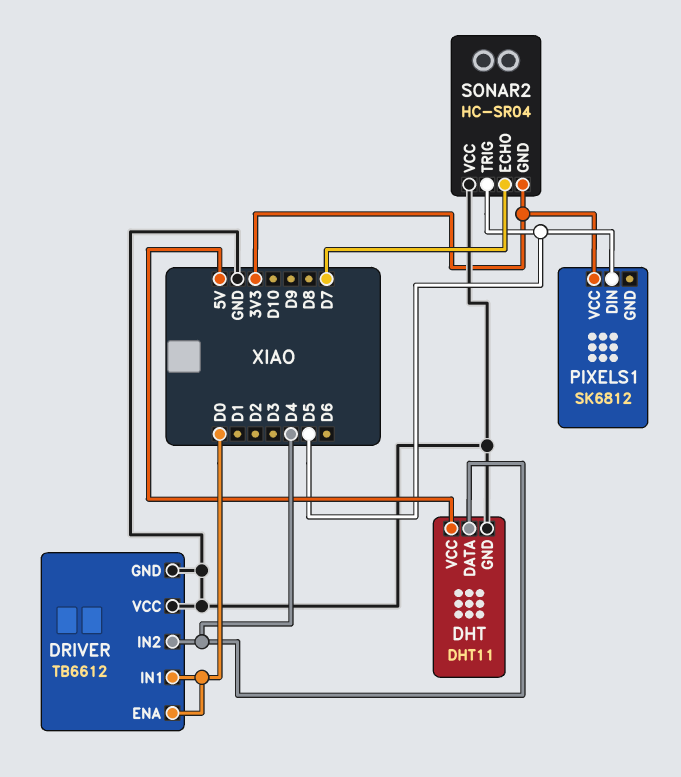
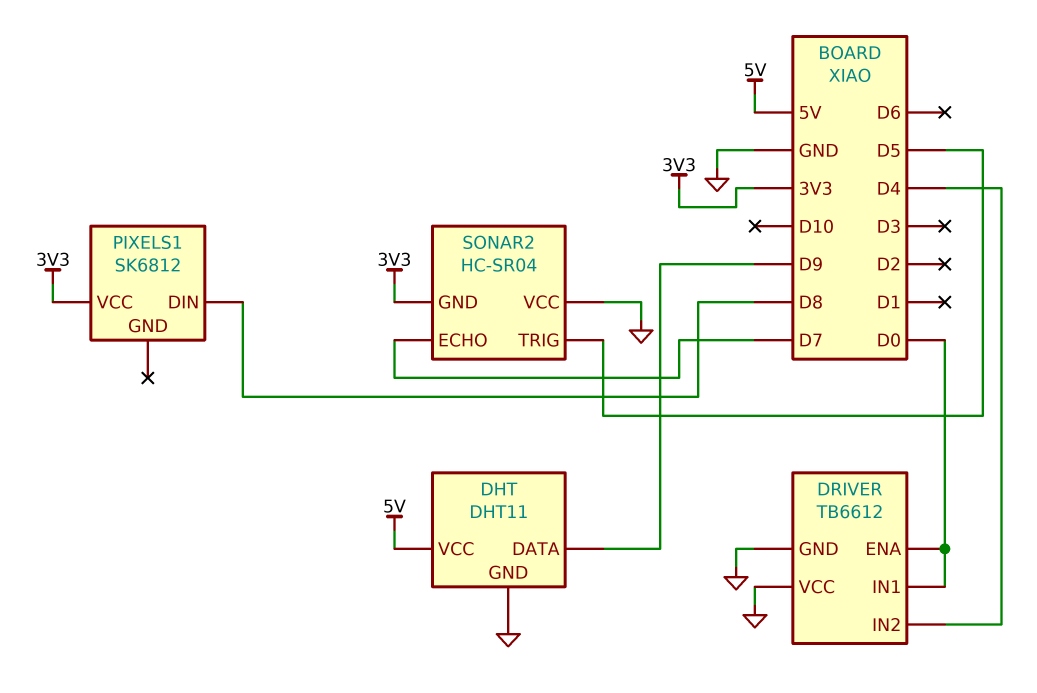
DHT pin DATA: D4 -> D9
PIXELS1 pin DIN: D5 -> D8

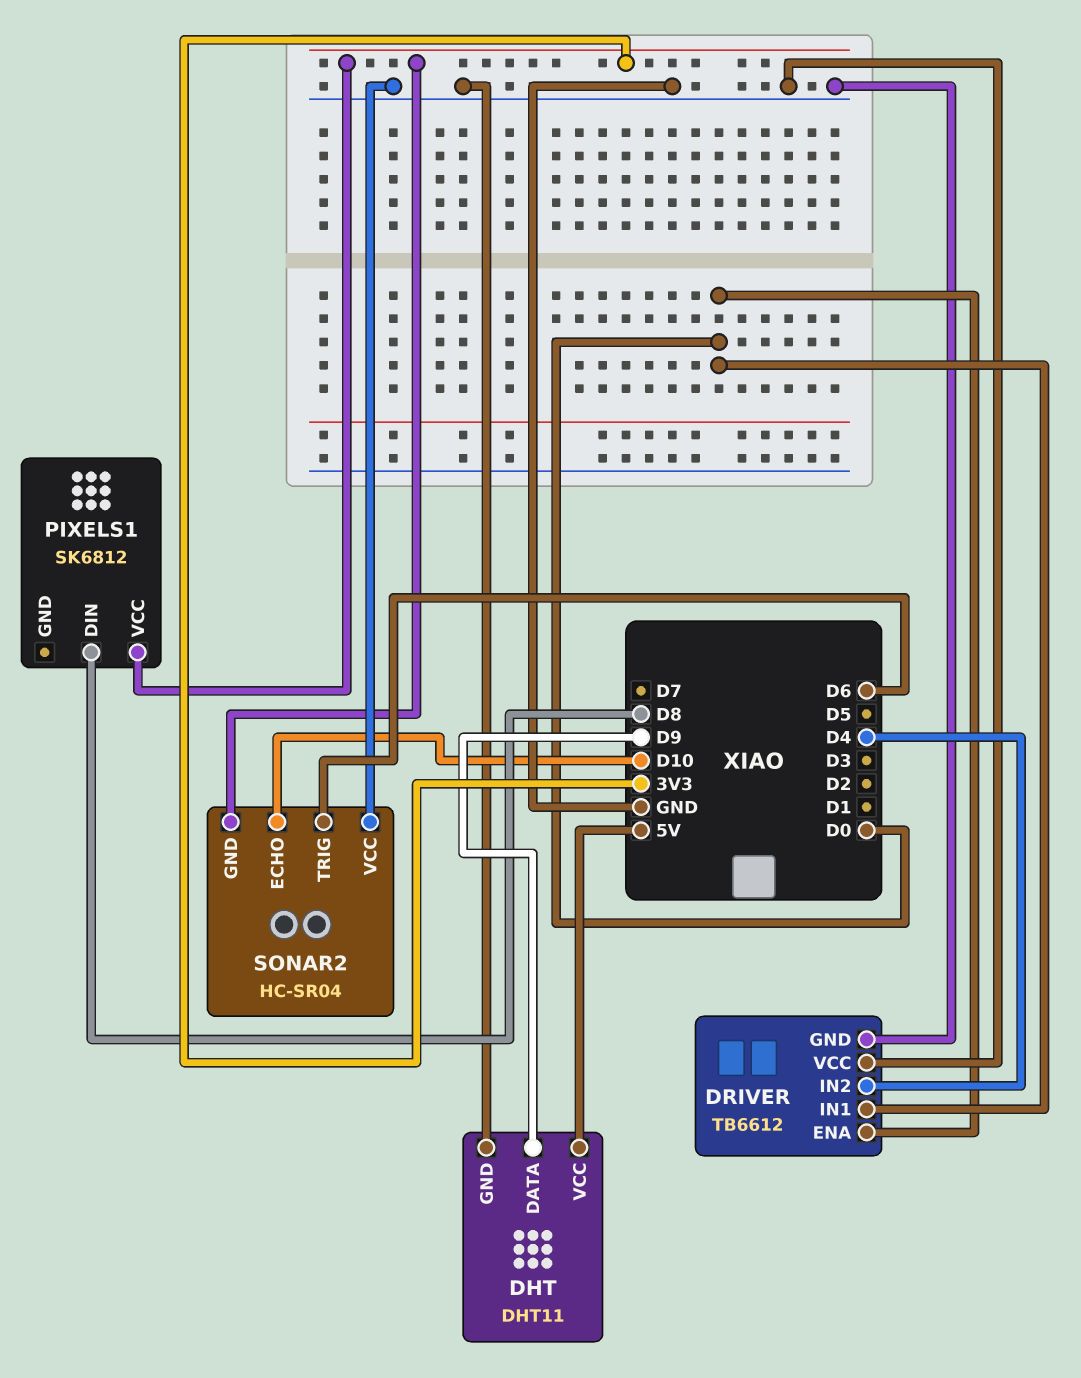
SONAR2 pin ECHO: D7 -> D10
SONAR2 pin TRIG: D5 -> D6

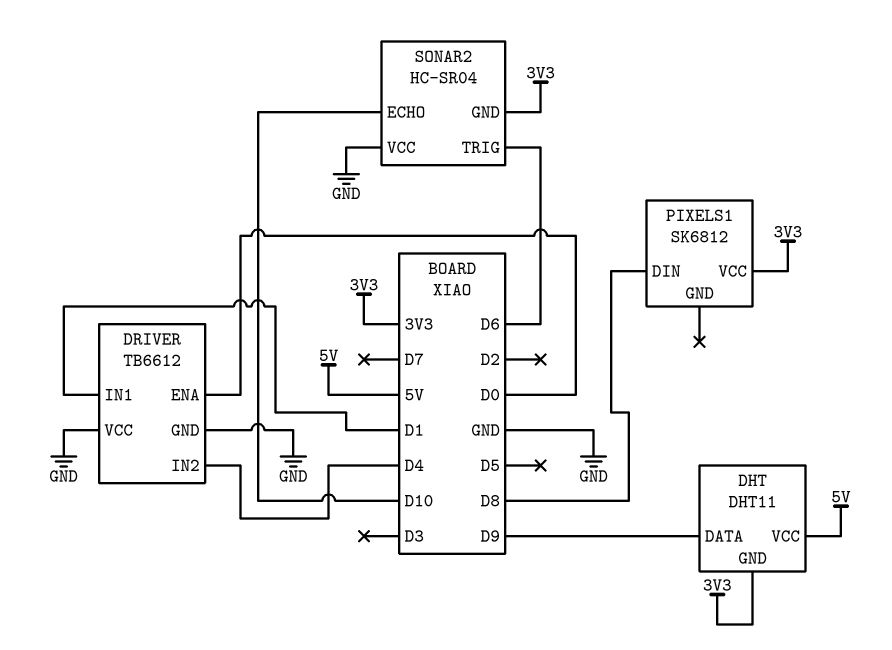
DHT pin GND: GND -> 3V3
DRIVER pin IN1: D0 -> D1

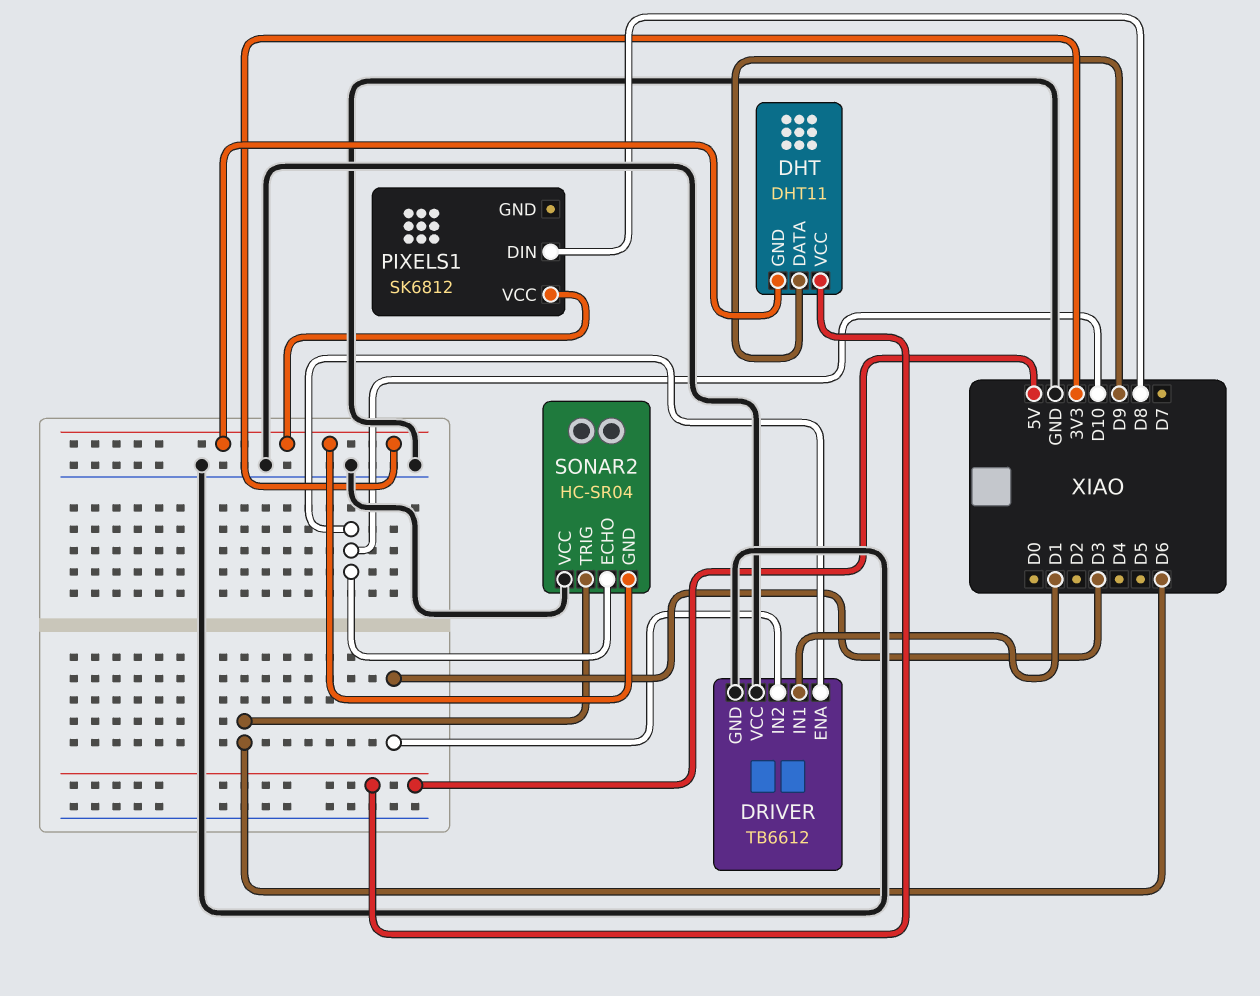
DRIVER pin ENA: D0 -> D10
DRIVER pin IN2: D4 -> D3

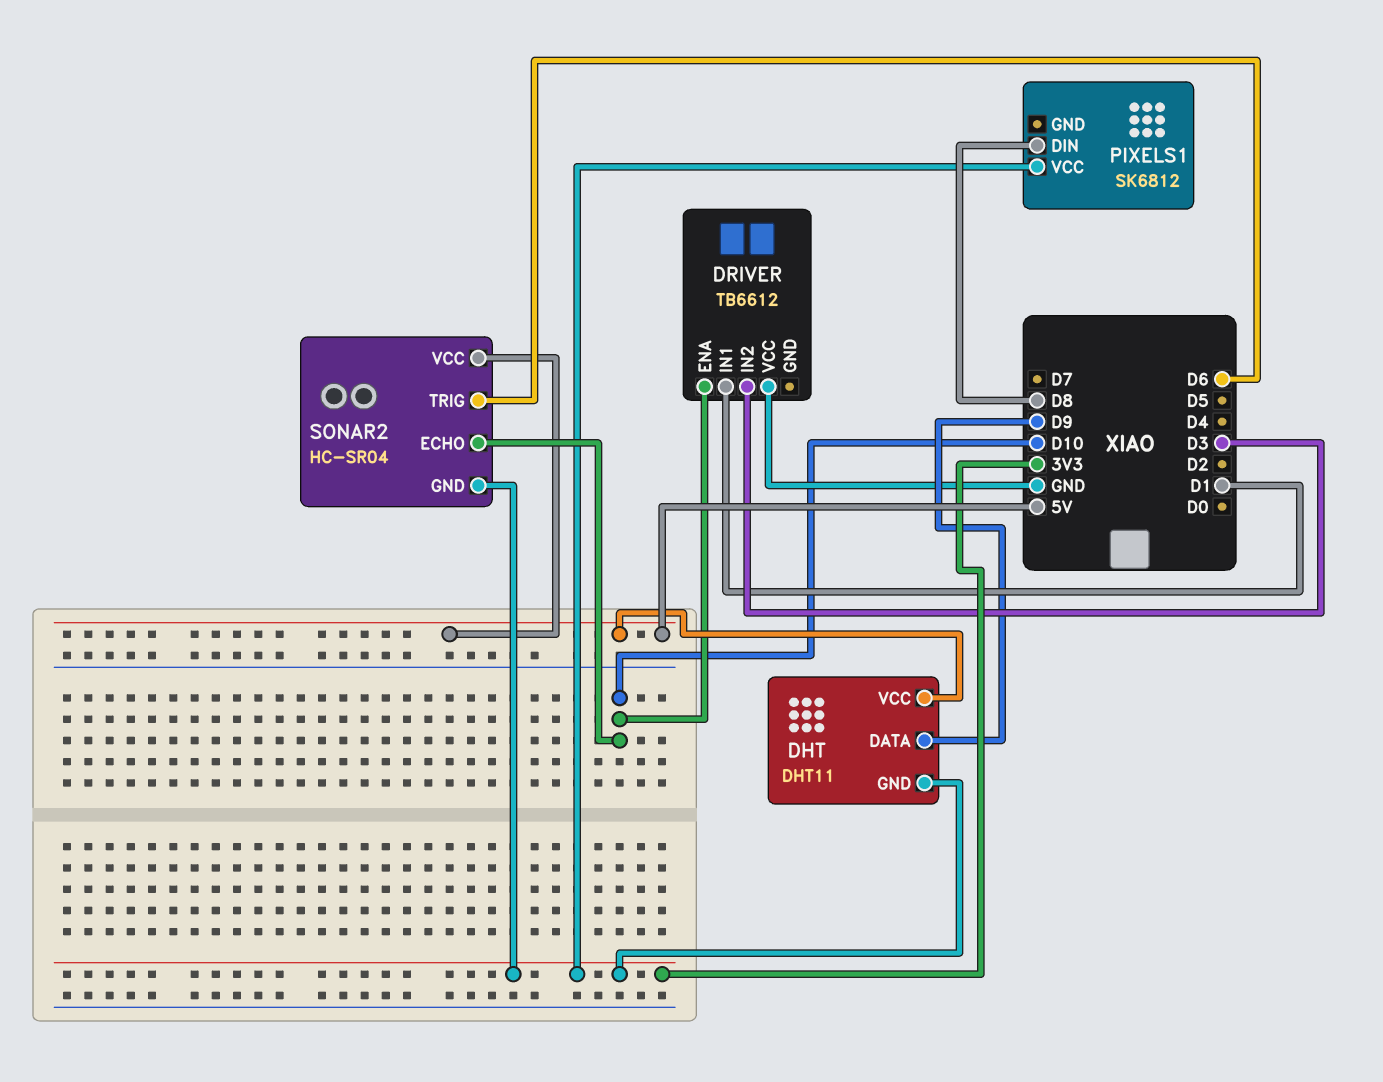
DRIVER pin GND: GND -> none
SONAR2 pin VCC: GND -> 5V

